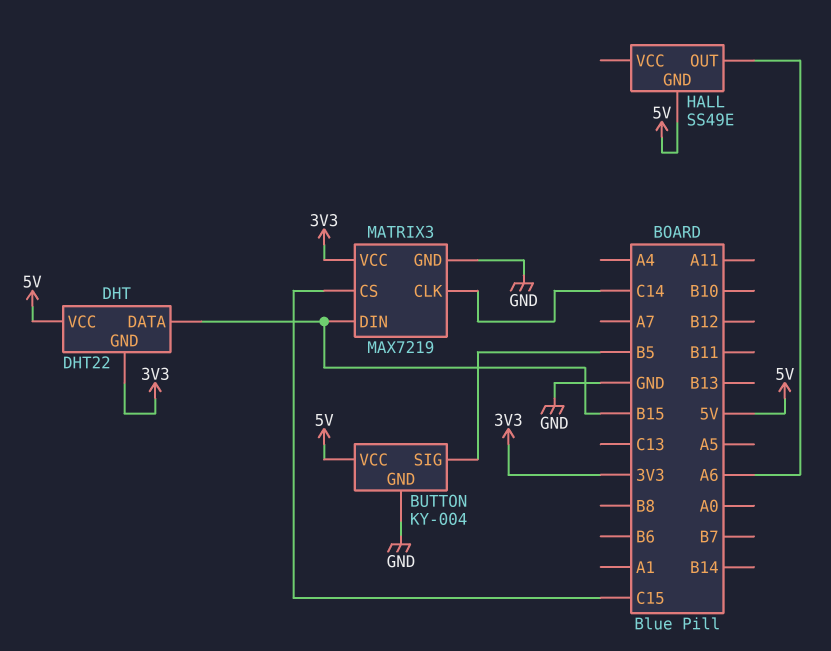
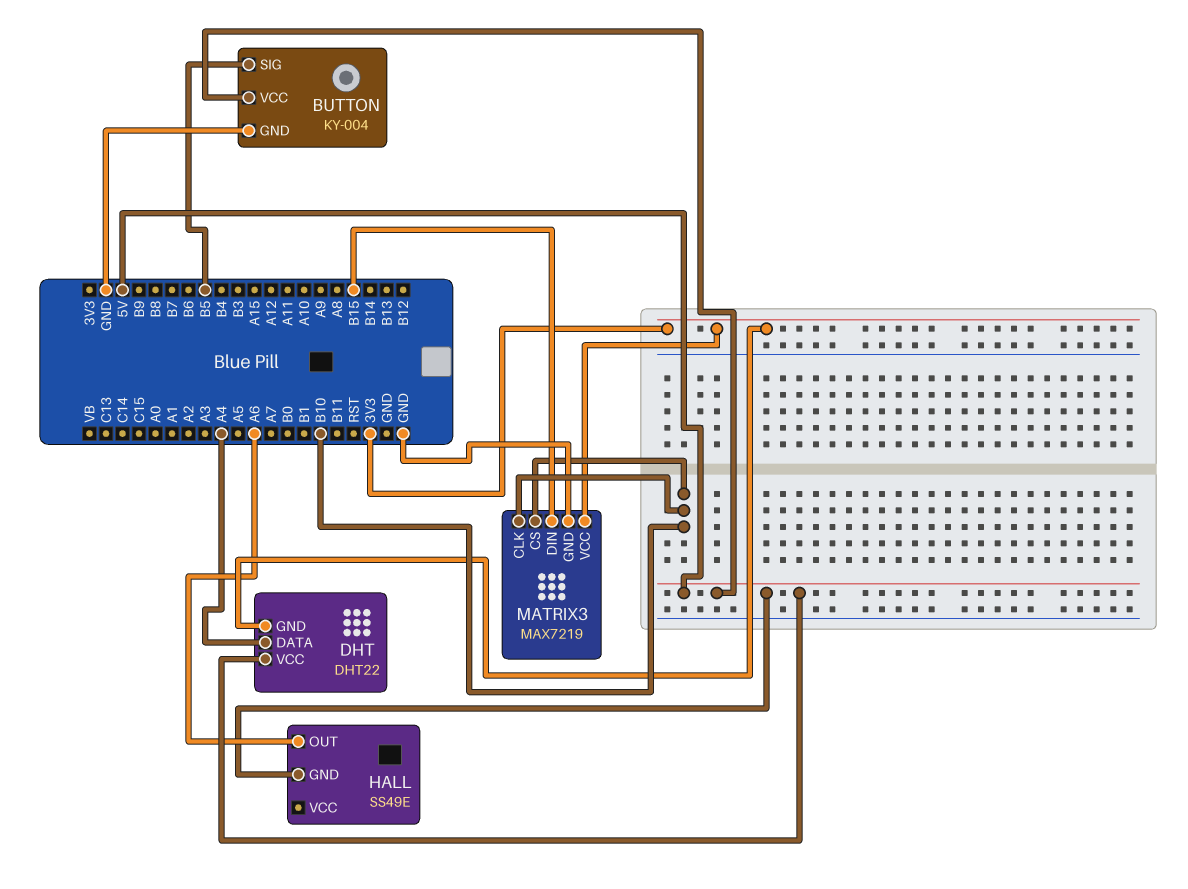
DHT pin DATA: B15 -> A4
MATRIX3 pin CLK: C14 -> B10
MATRIX3 pin CS: C15 -> B10

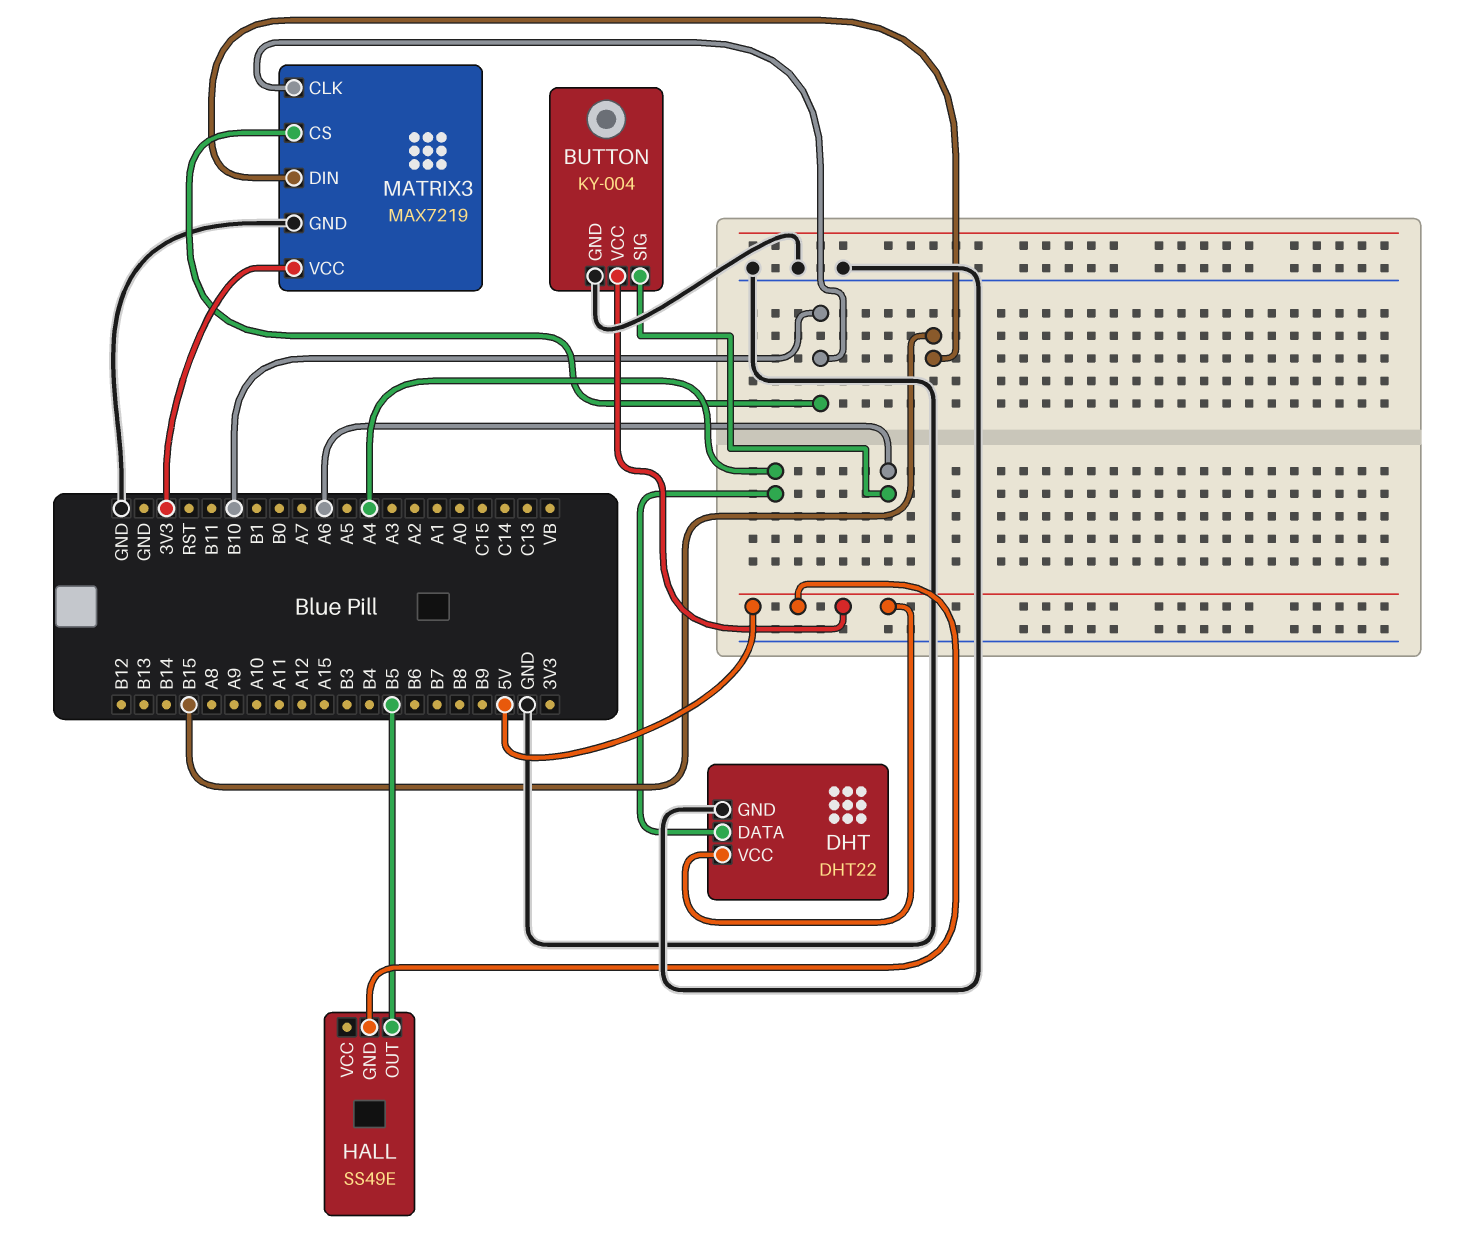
BUTTON pin SIG: B5 -> A6
DHT pin GND: 3V3 -> GND
HALL pin OUT: A6 -> B5

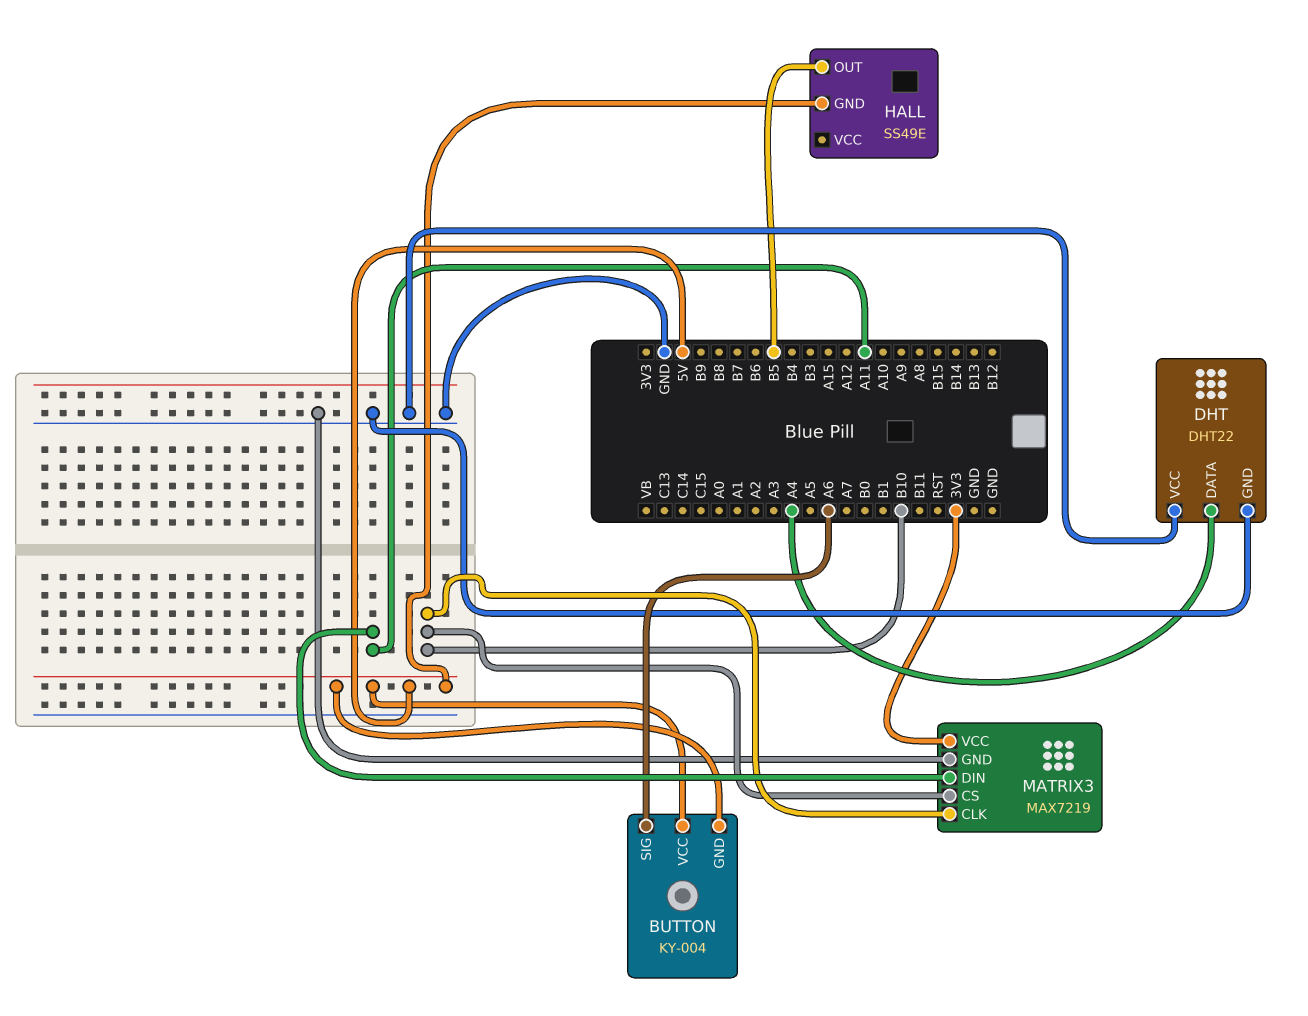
BUTTON pin GND: GND -> 5V
DHT pin VCC: 5V -> GND
MATRIX3 pin DIN: B15 -> A11

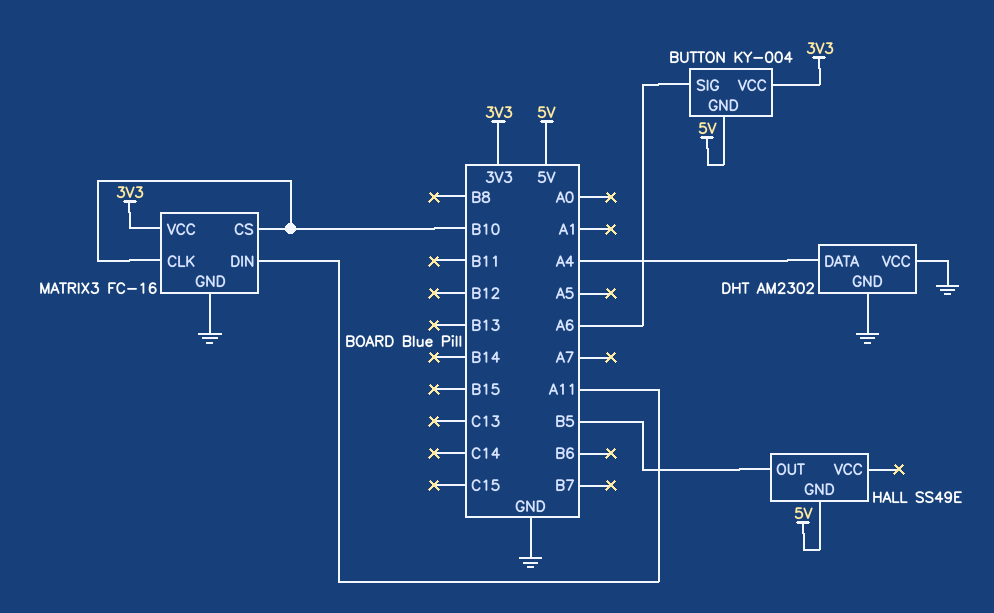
BUTTON pin VCC: 5V -> 3V3
DHT: DHT22 -> AM2302
MATRIX3: MAX7219 -> FC-16

